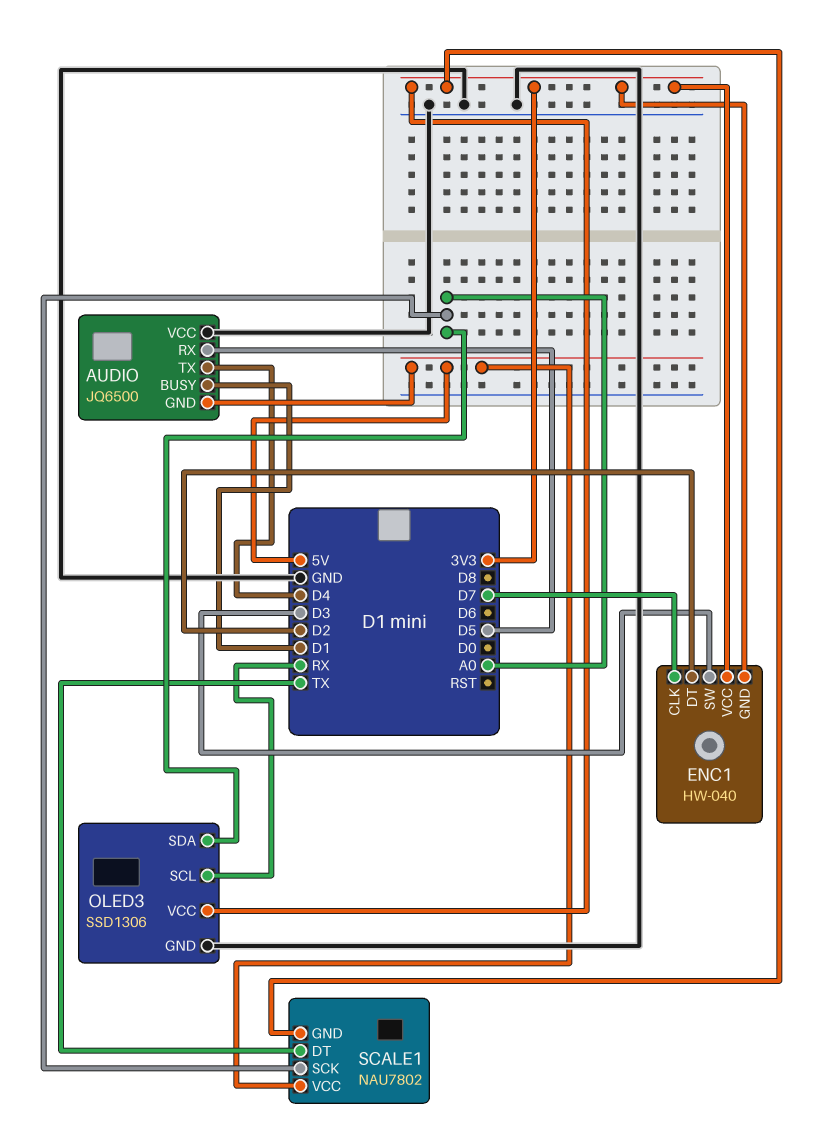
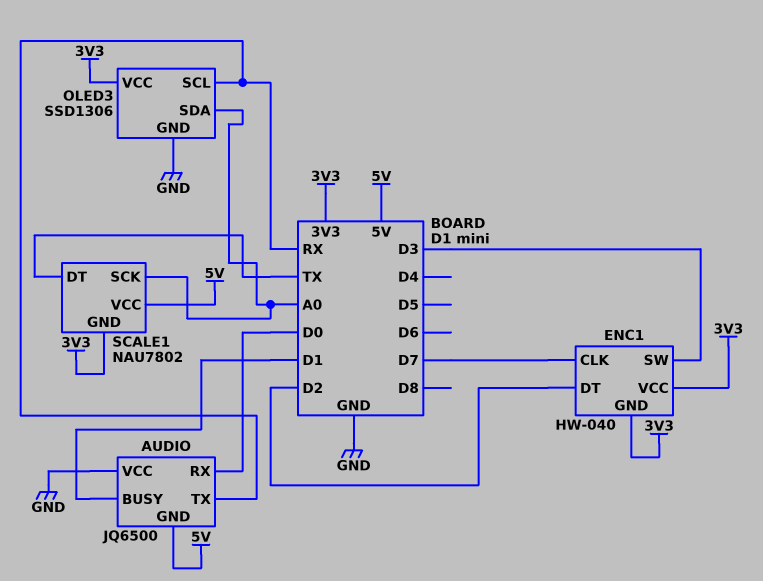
AUDIO pin RX: D5 -> D0
AUDIO pin TX: D4 -> RX

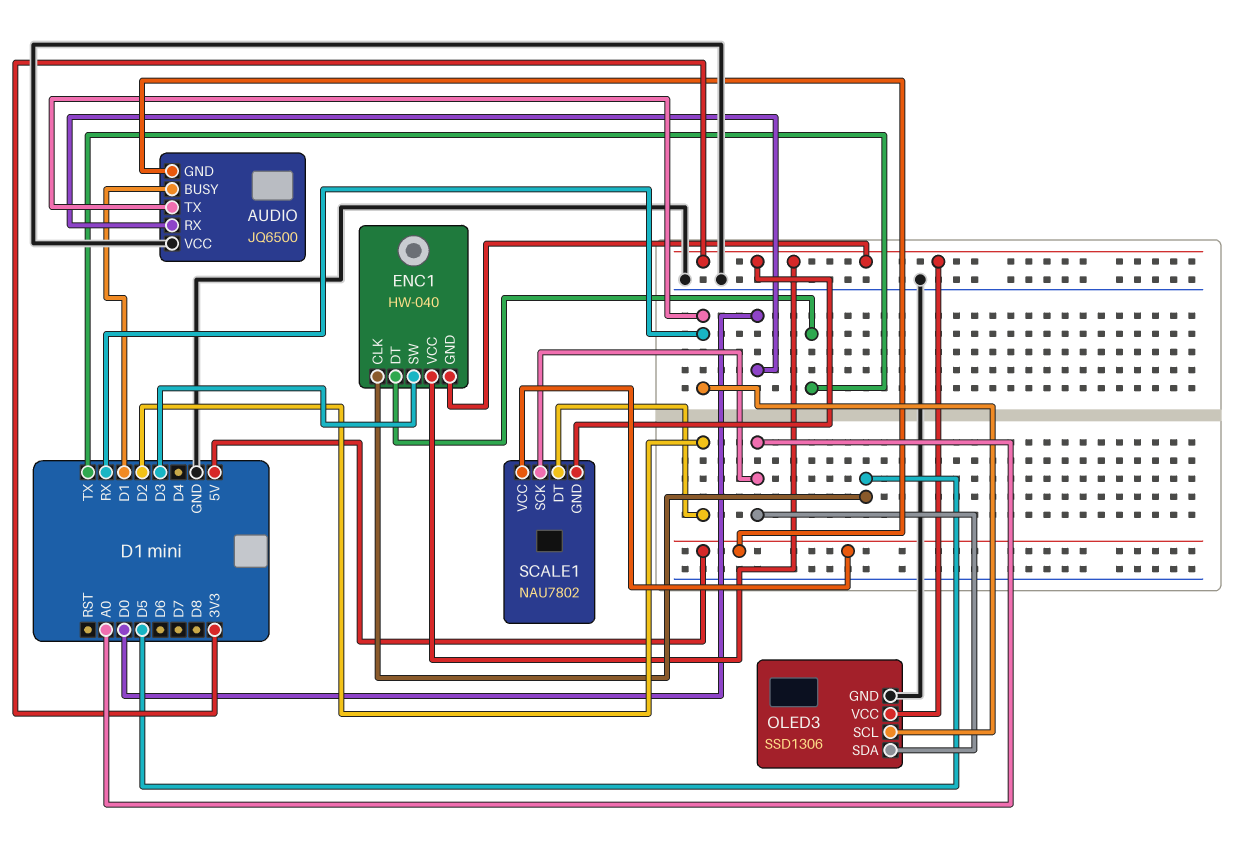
ENC1 pin CLK: D7 -> D5
ENC1 pin DT: D2 -> TX
SCALE1 pin DT: TX -> D2

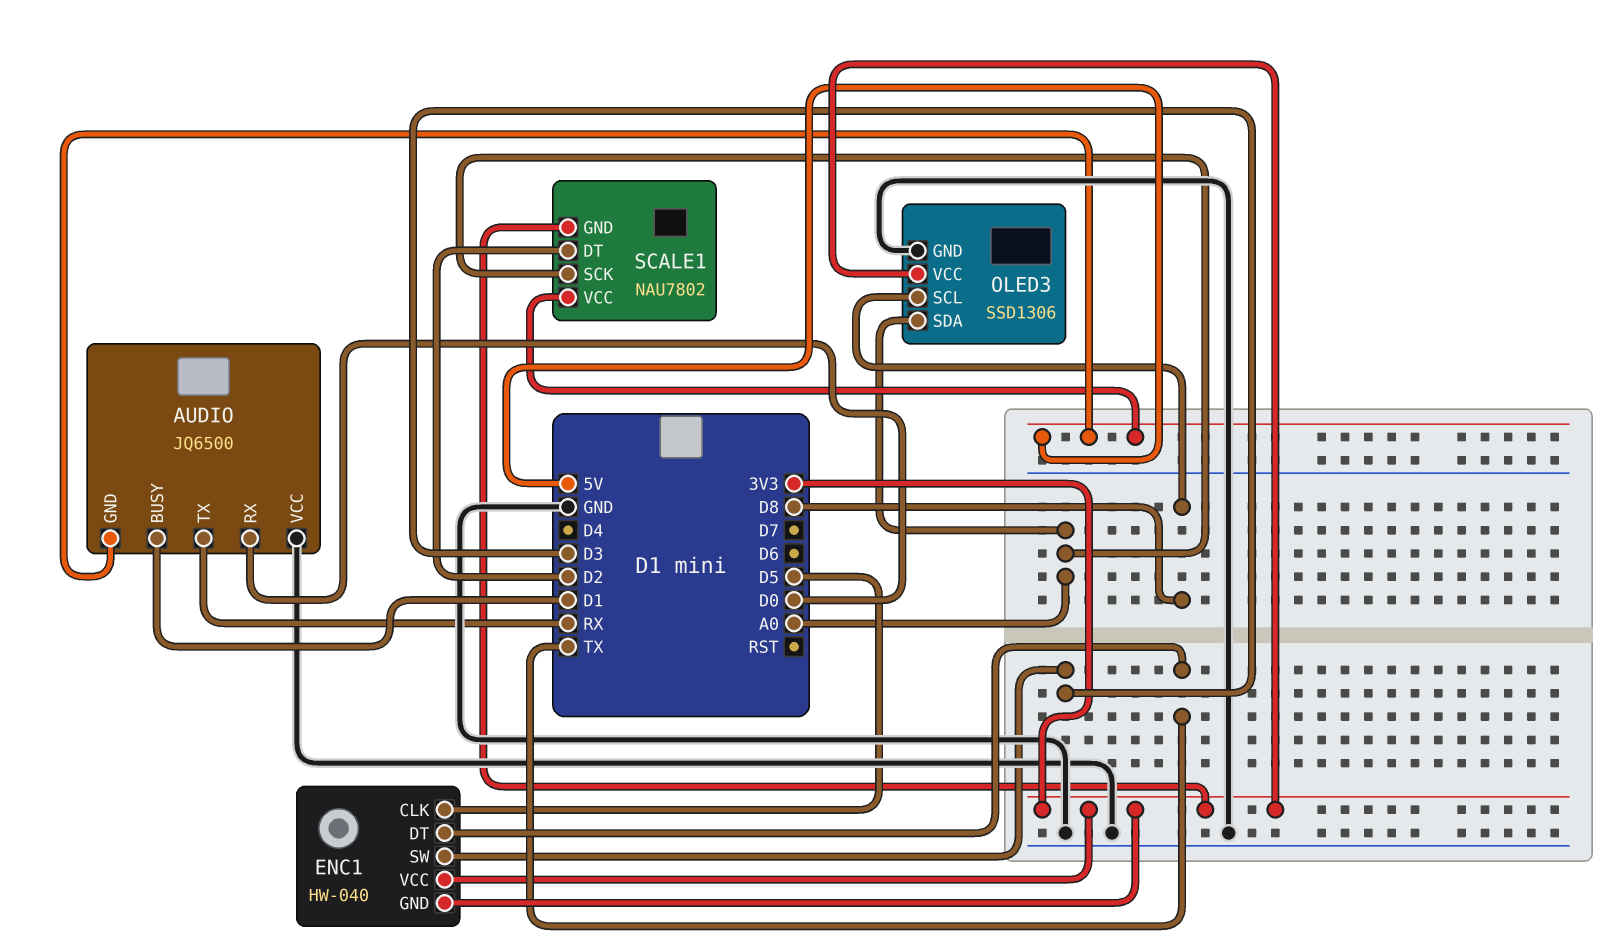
OLED3 pin SCL: RX -> D8

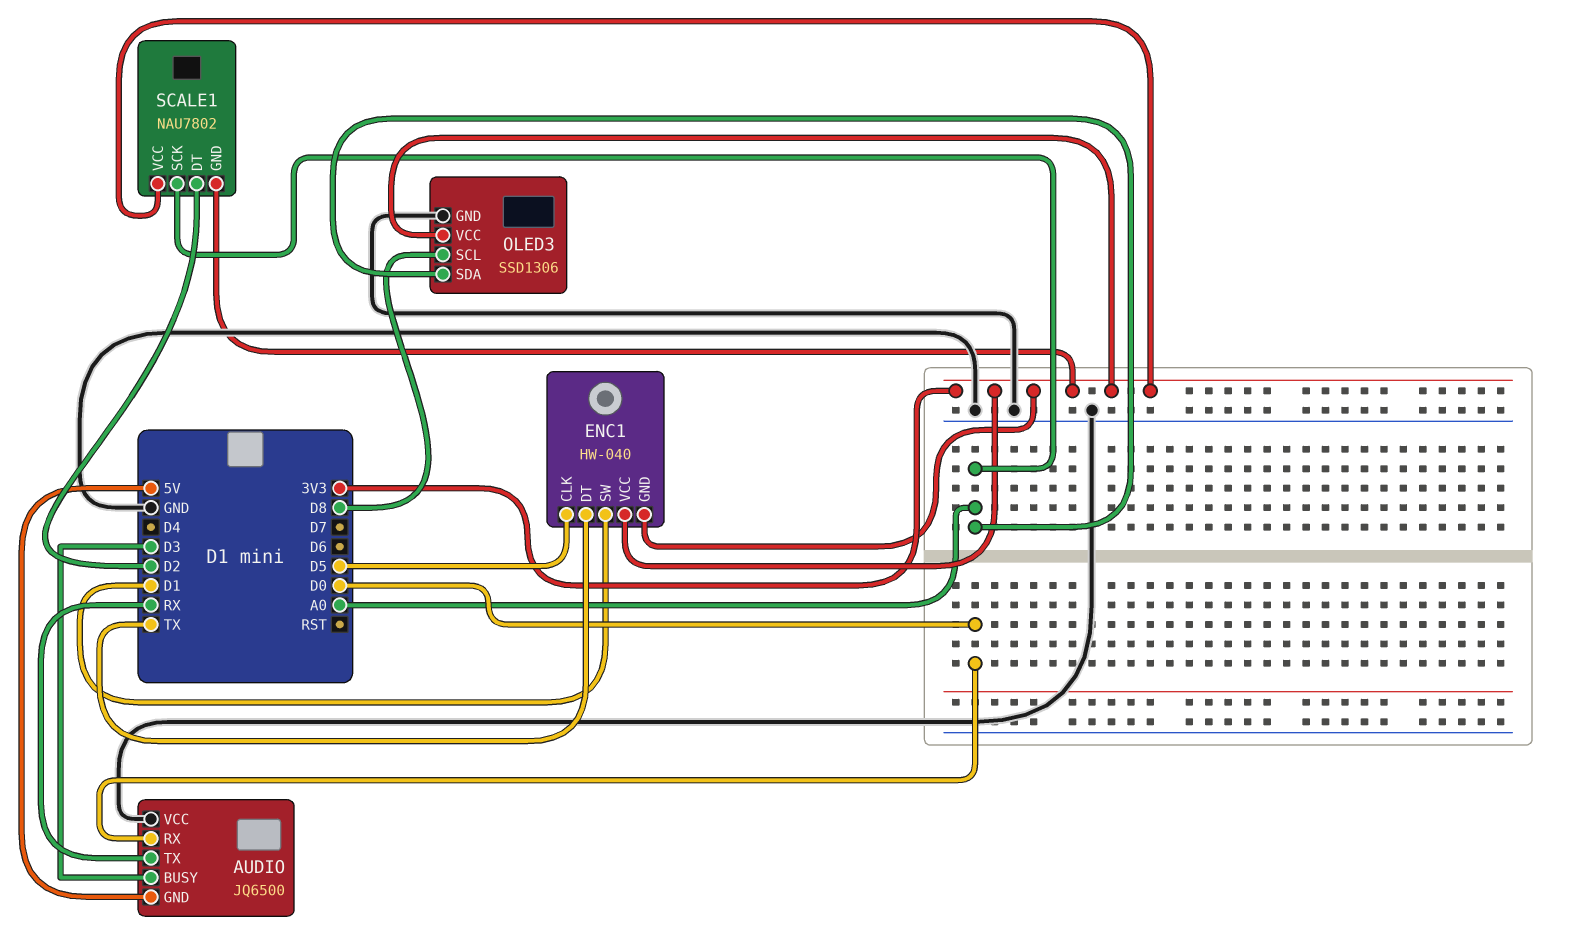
AUDIO pin BUSY: D1 -> D3
ENC1 pin SW: D3 -> D1
SCALE1 pin VCC: 5V -> 3V3

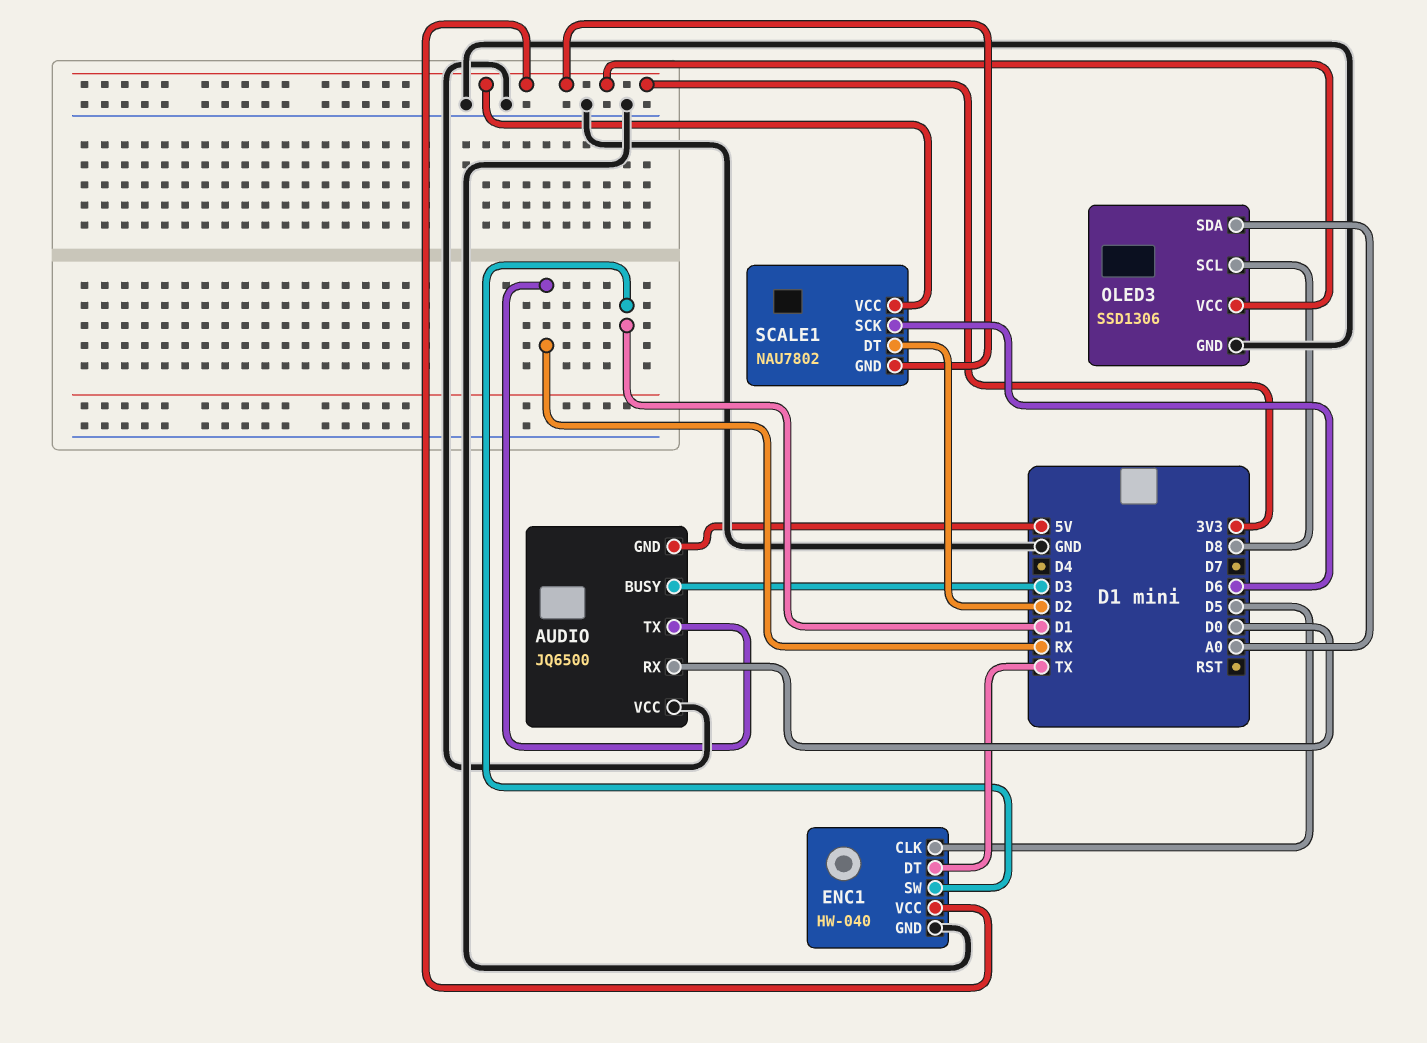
ENC1 pin GND: 3V3 -> GND
SCALE1 pin SCK: A0 -> D6

